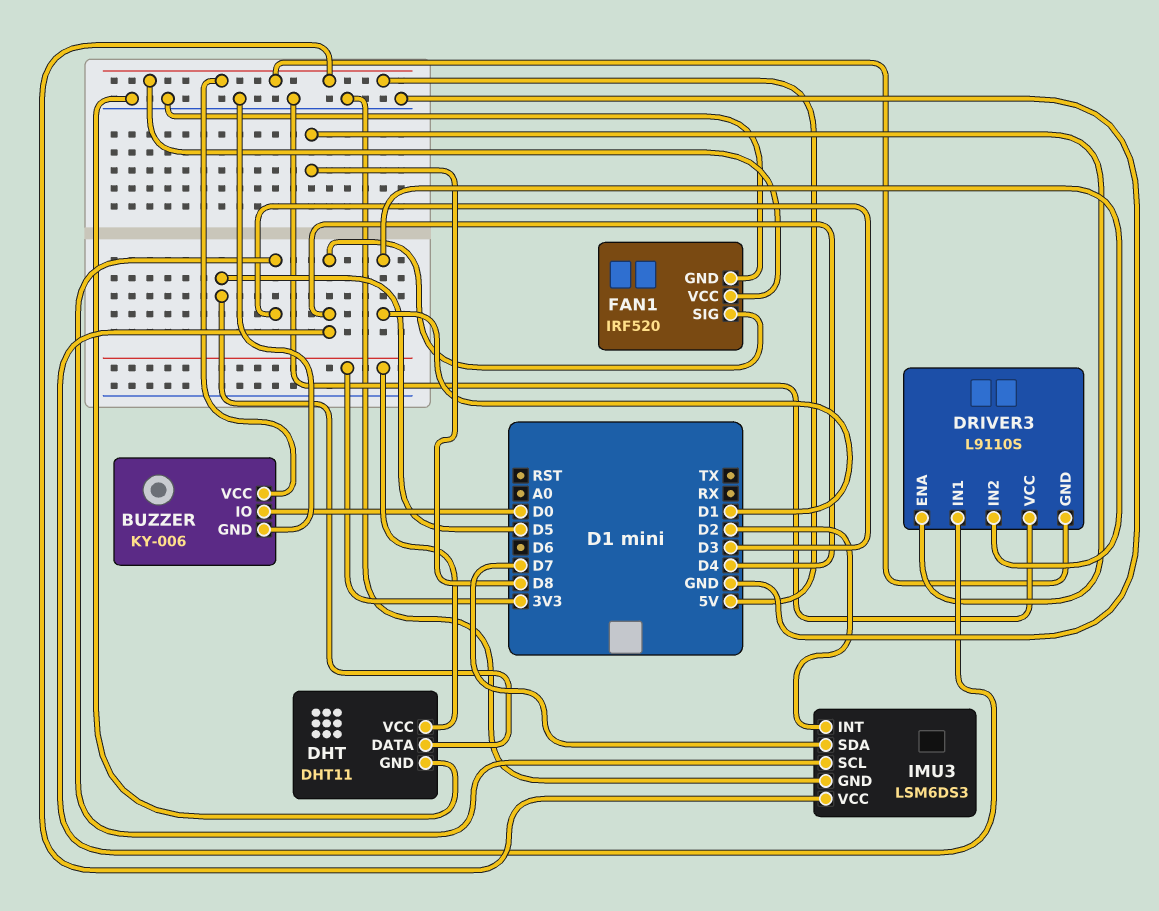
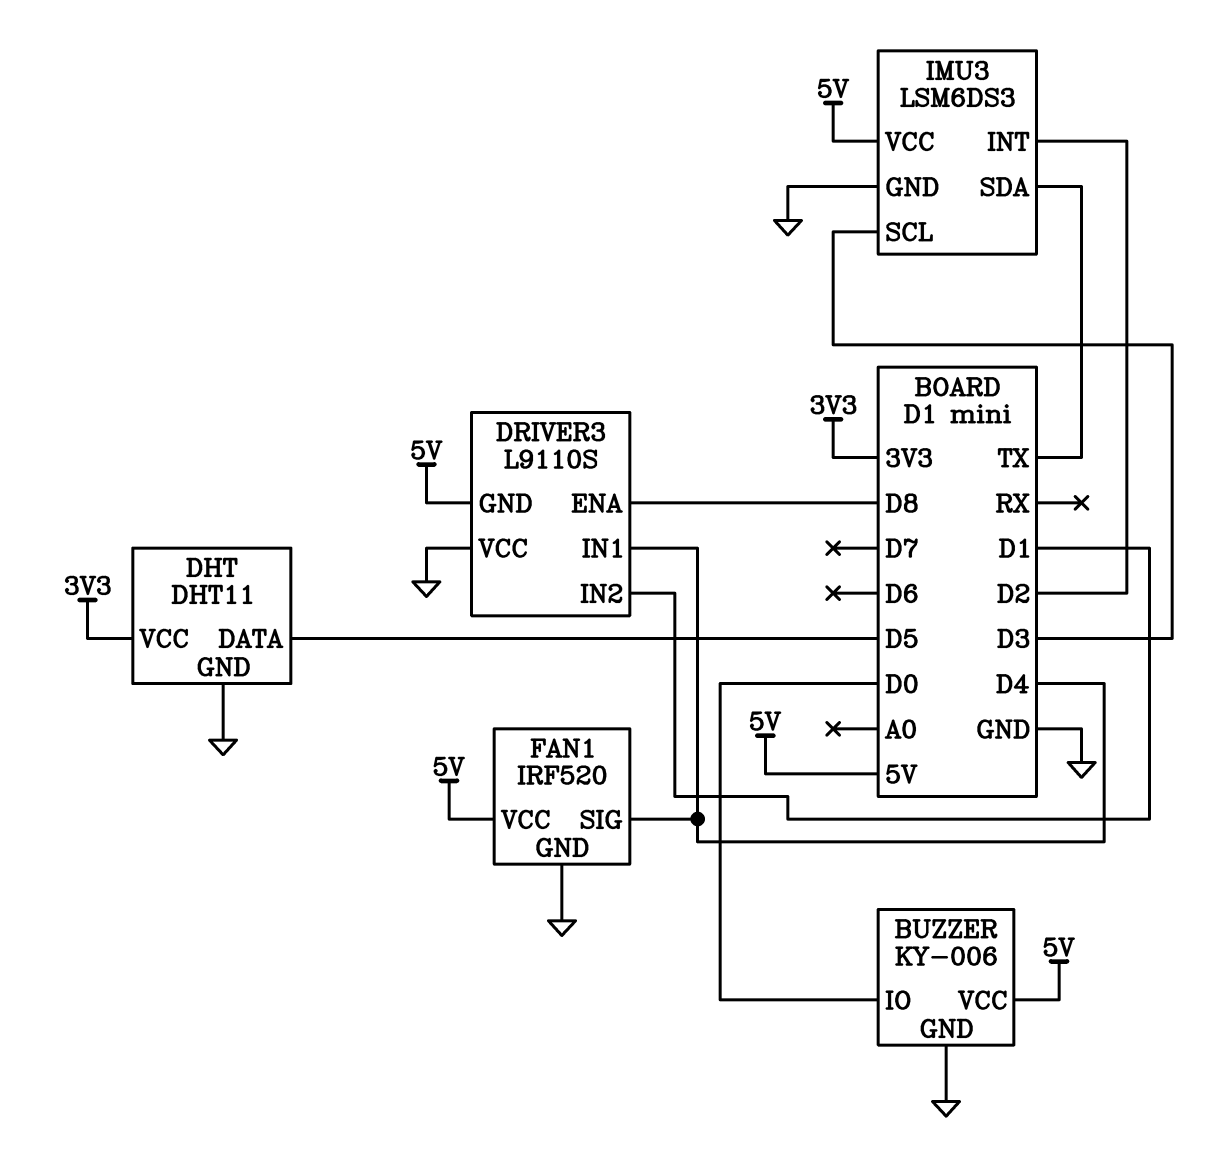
IMU3 pin SDA: D7 -> TX

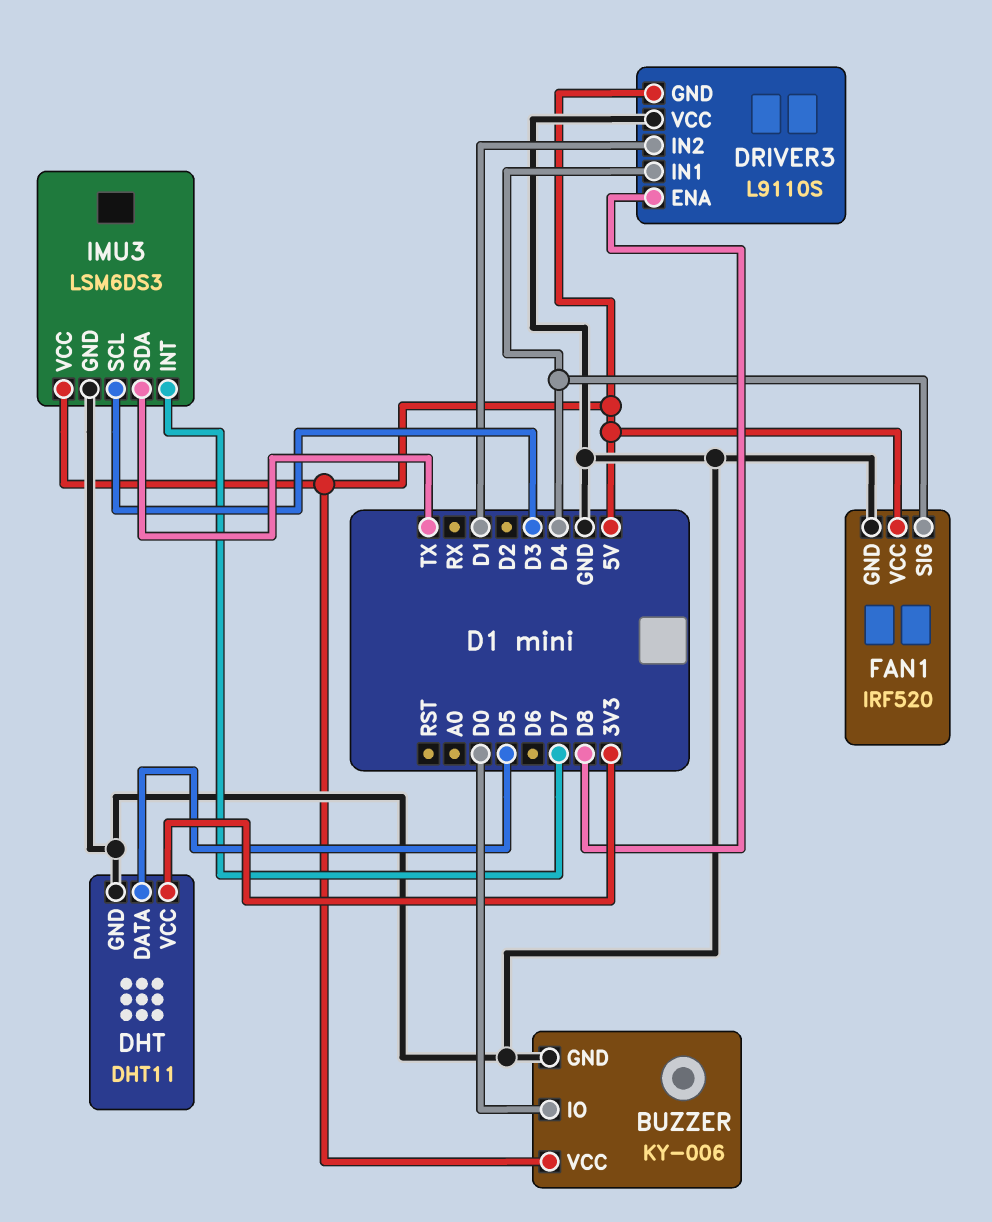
IMU3 pin INT: D2 -> D7

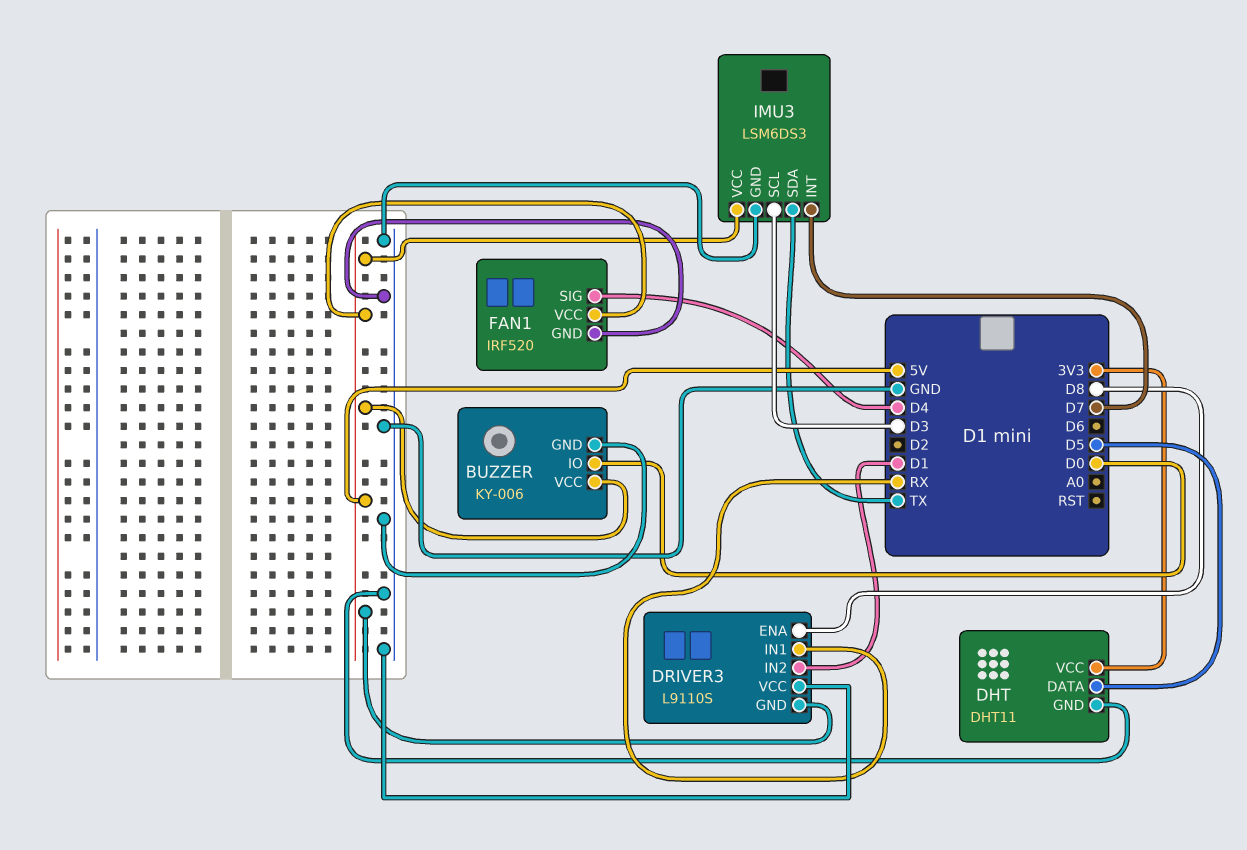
DRIVER3 pin IN1: D4 -> RX

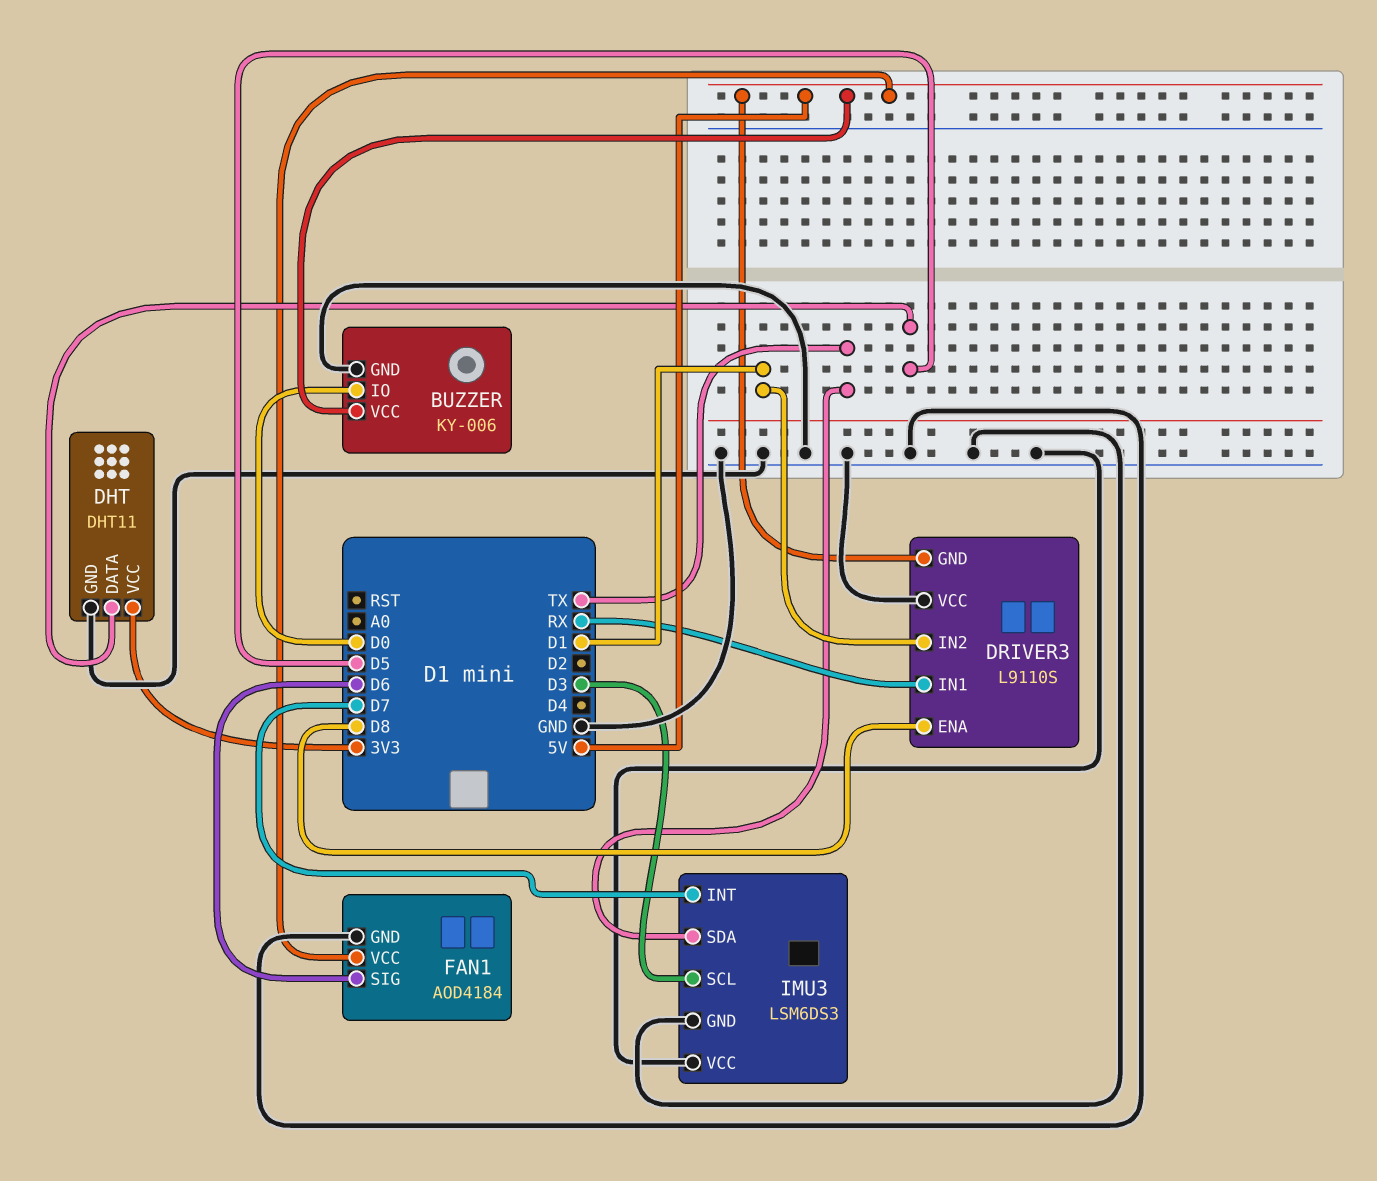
FAN1: IRF520 -> AOD4184
FAN1 pin SIG: D4 -> D6
IMU3 pin VCC: 5V -> GND

